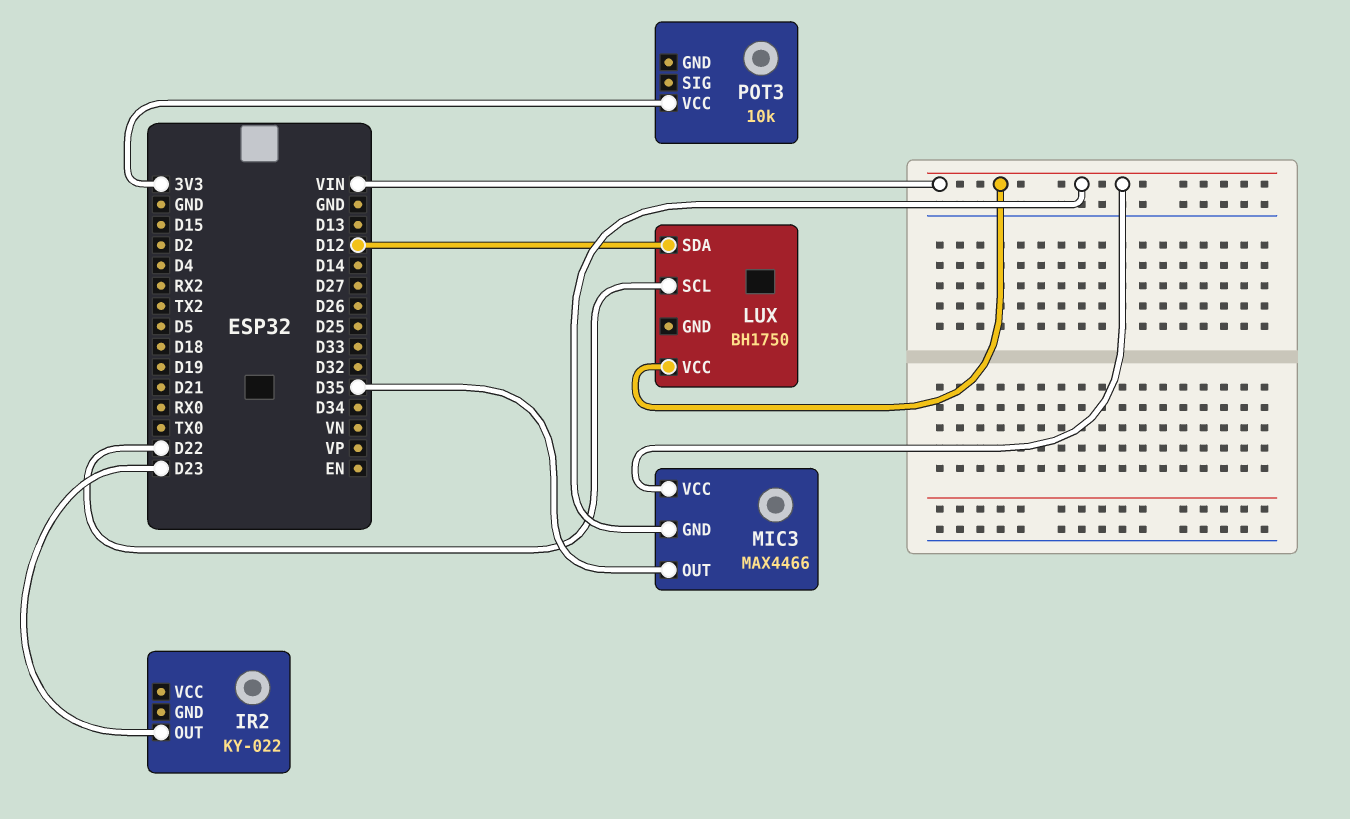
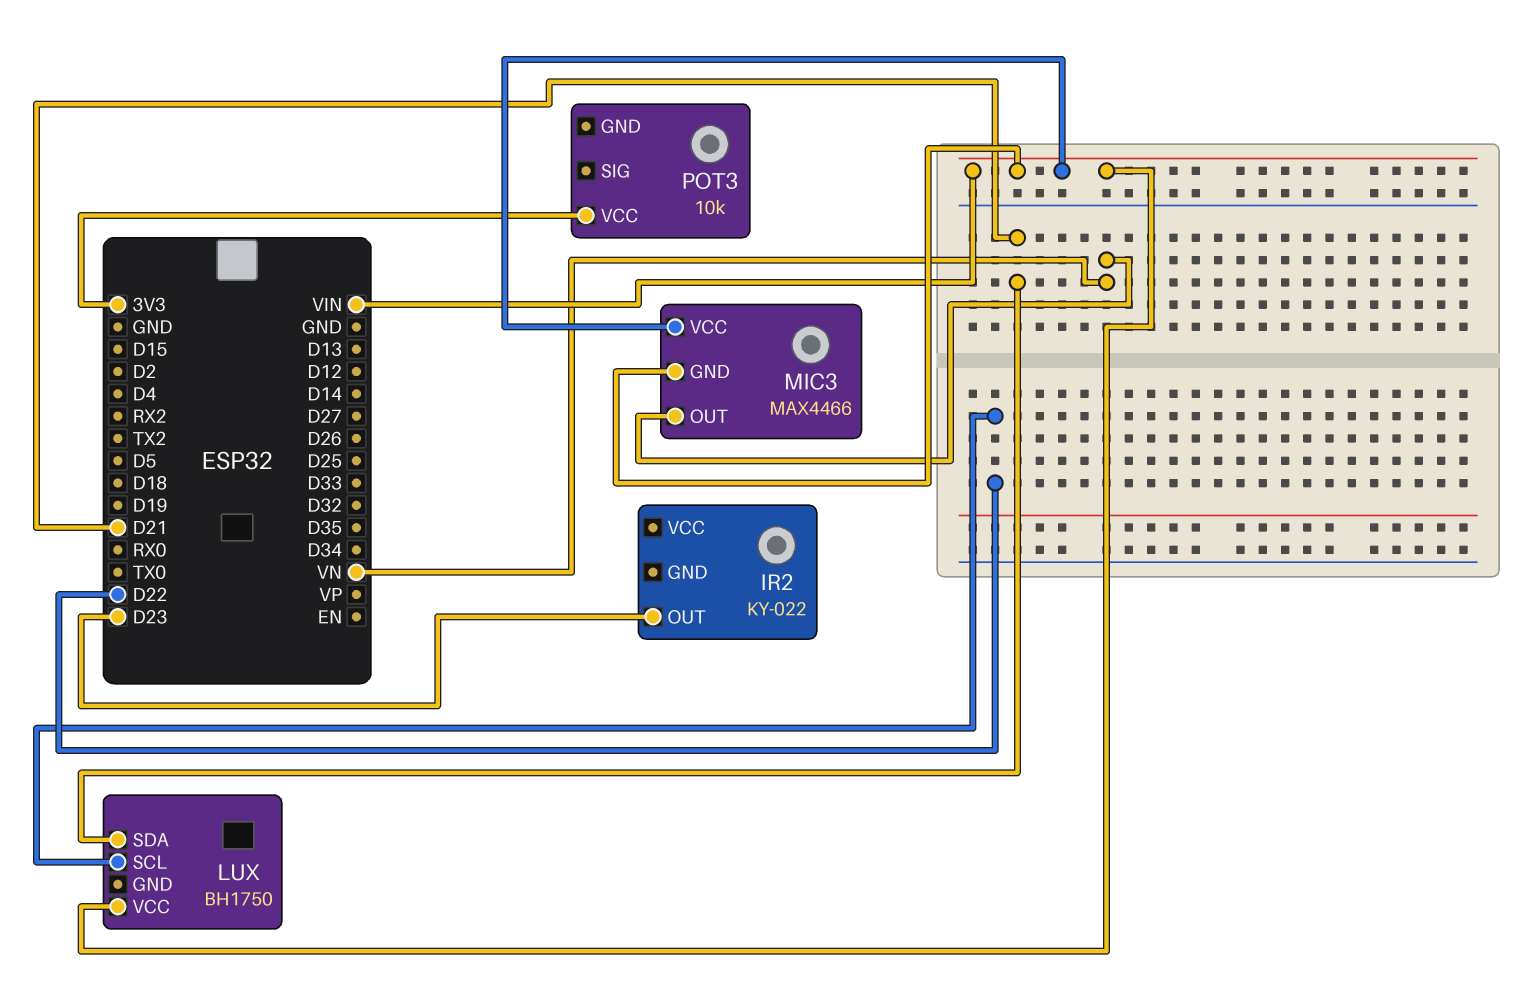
LUX pin SDA: D12 -> D21
MIC3 pin OUT: D35 -> VN

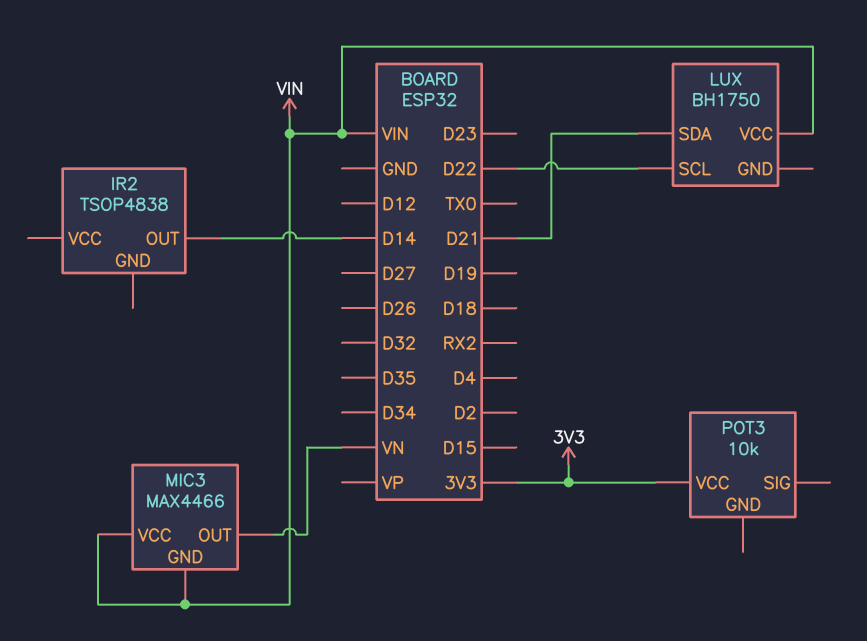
IR2: KY-022 -> TSOP4838
IR2 pin OUT: D23 -> D14

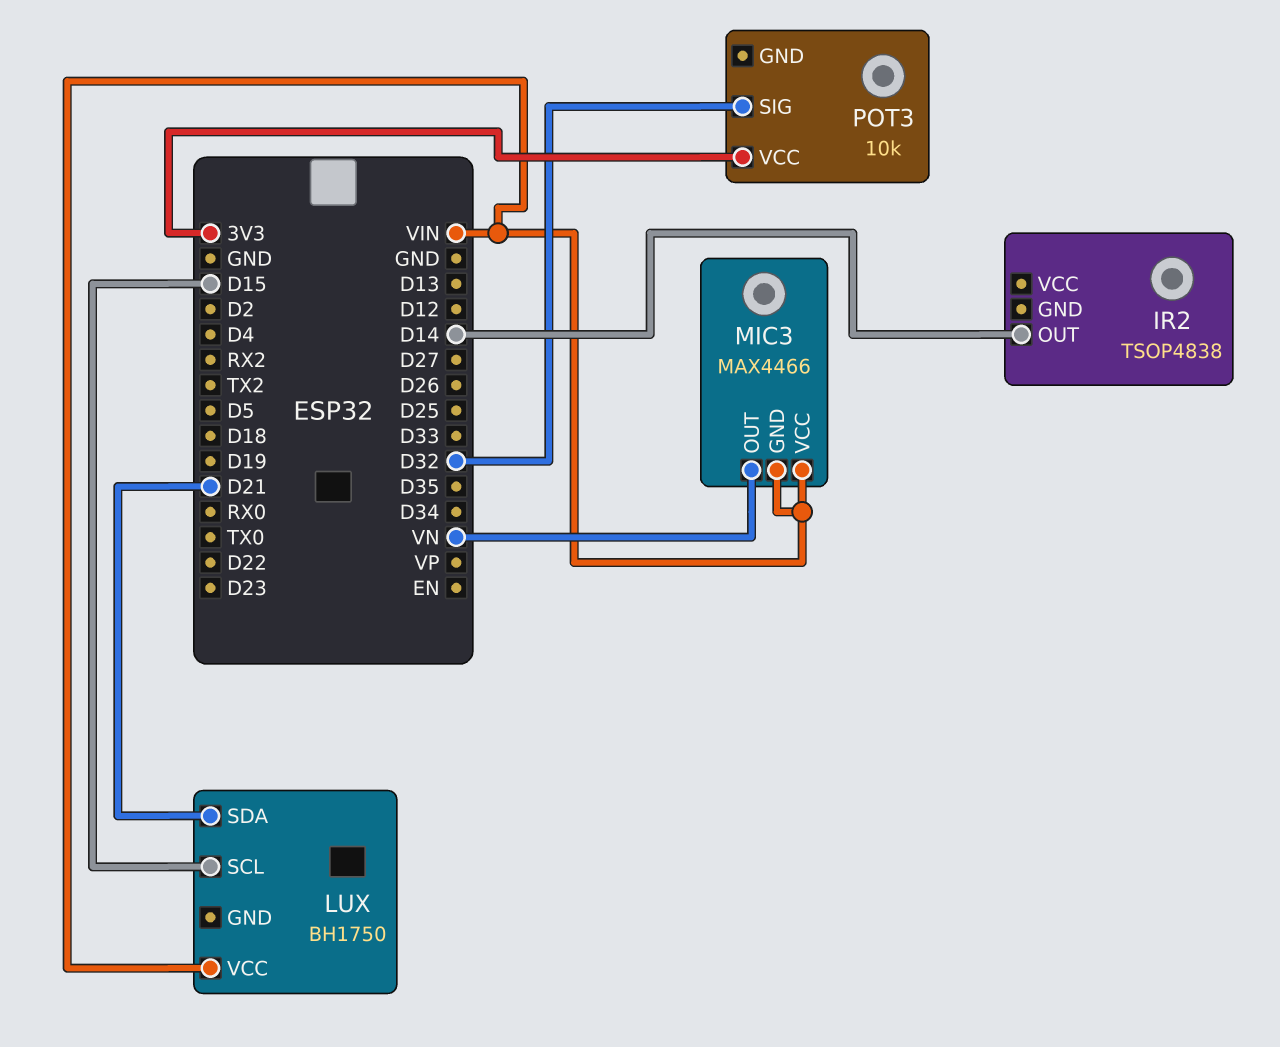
LUX pin SCL: D22 -> D15
POT3 pin SIG: none -> D32

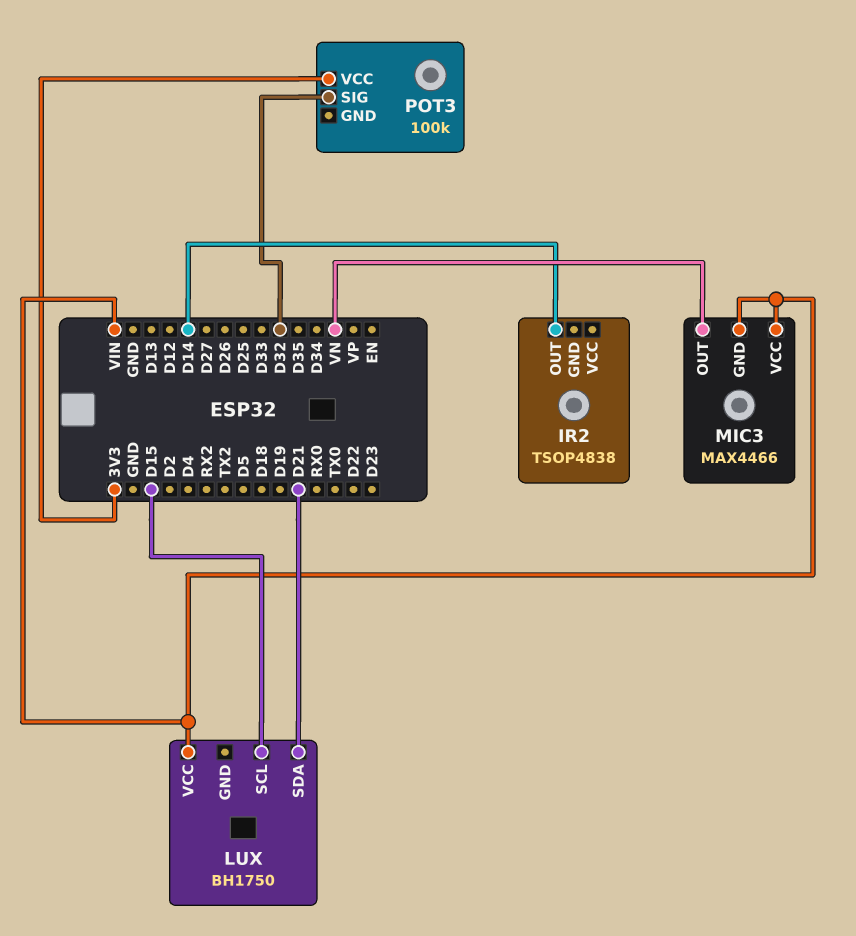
POT3: 10k -> 100k

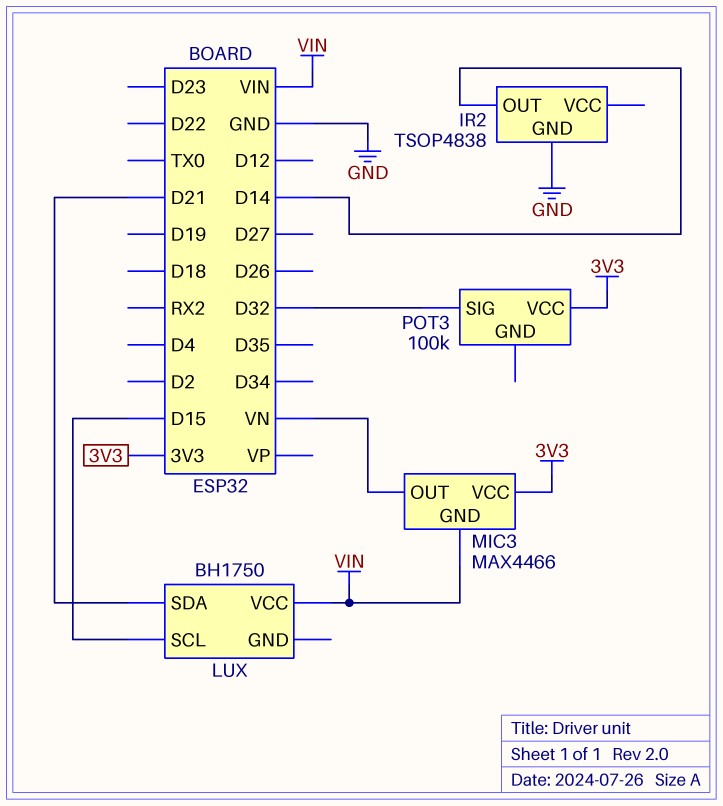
IR2 pin GND: none -> GND
MIC3 pin VCC: VIN -> 3V3

